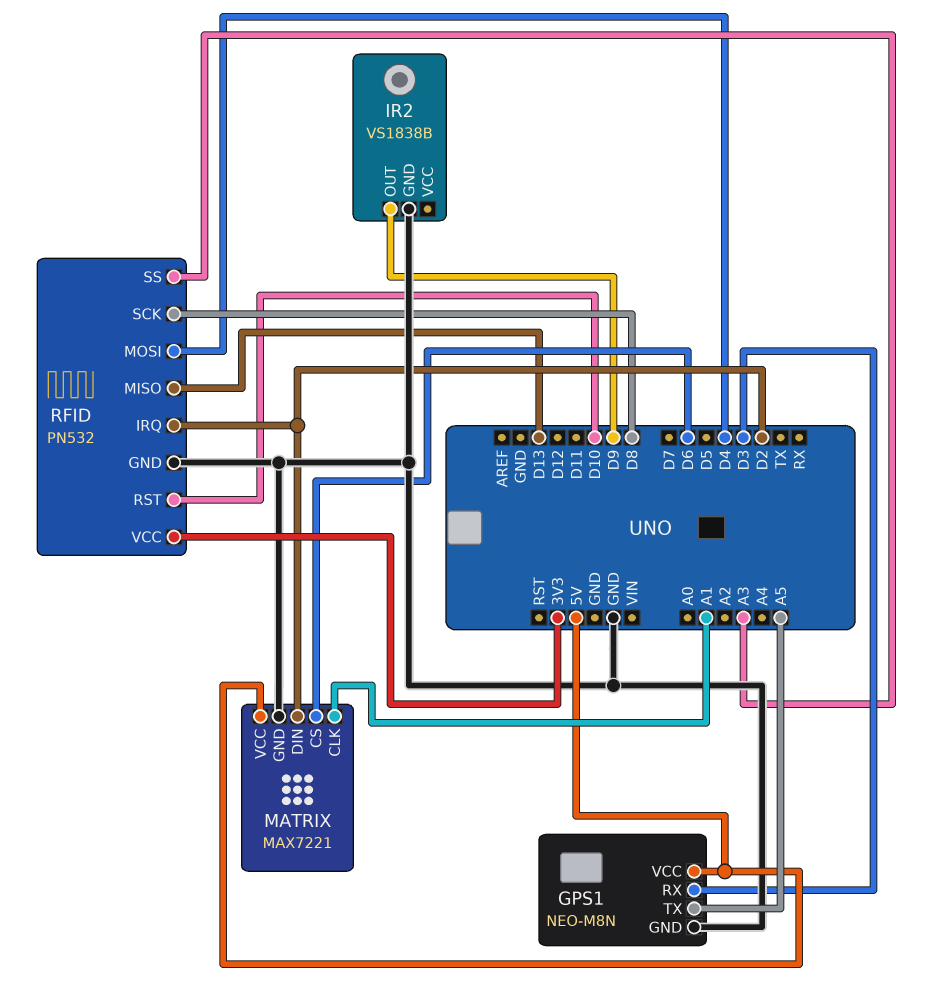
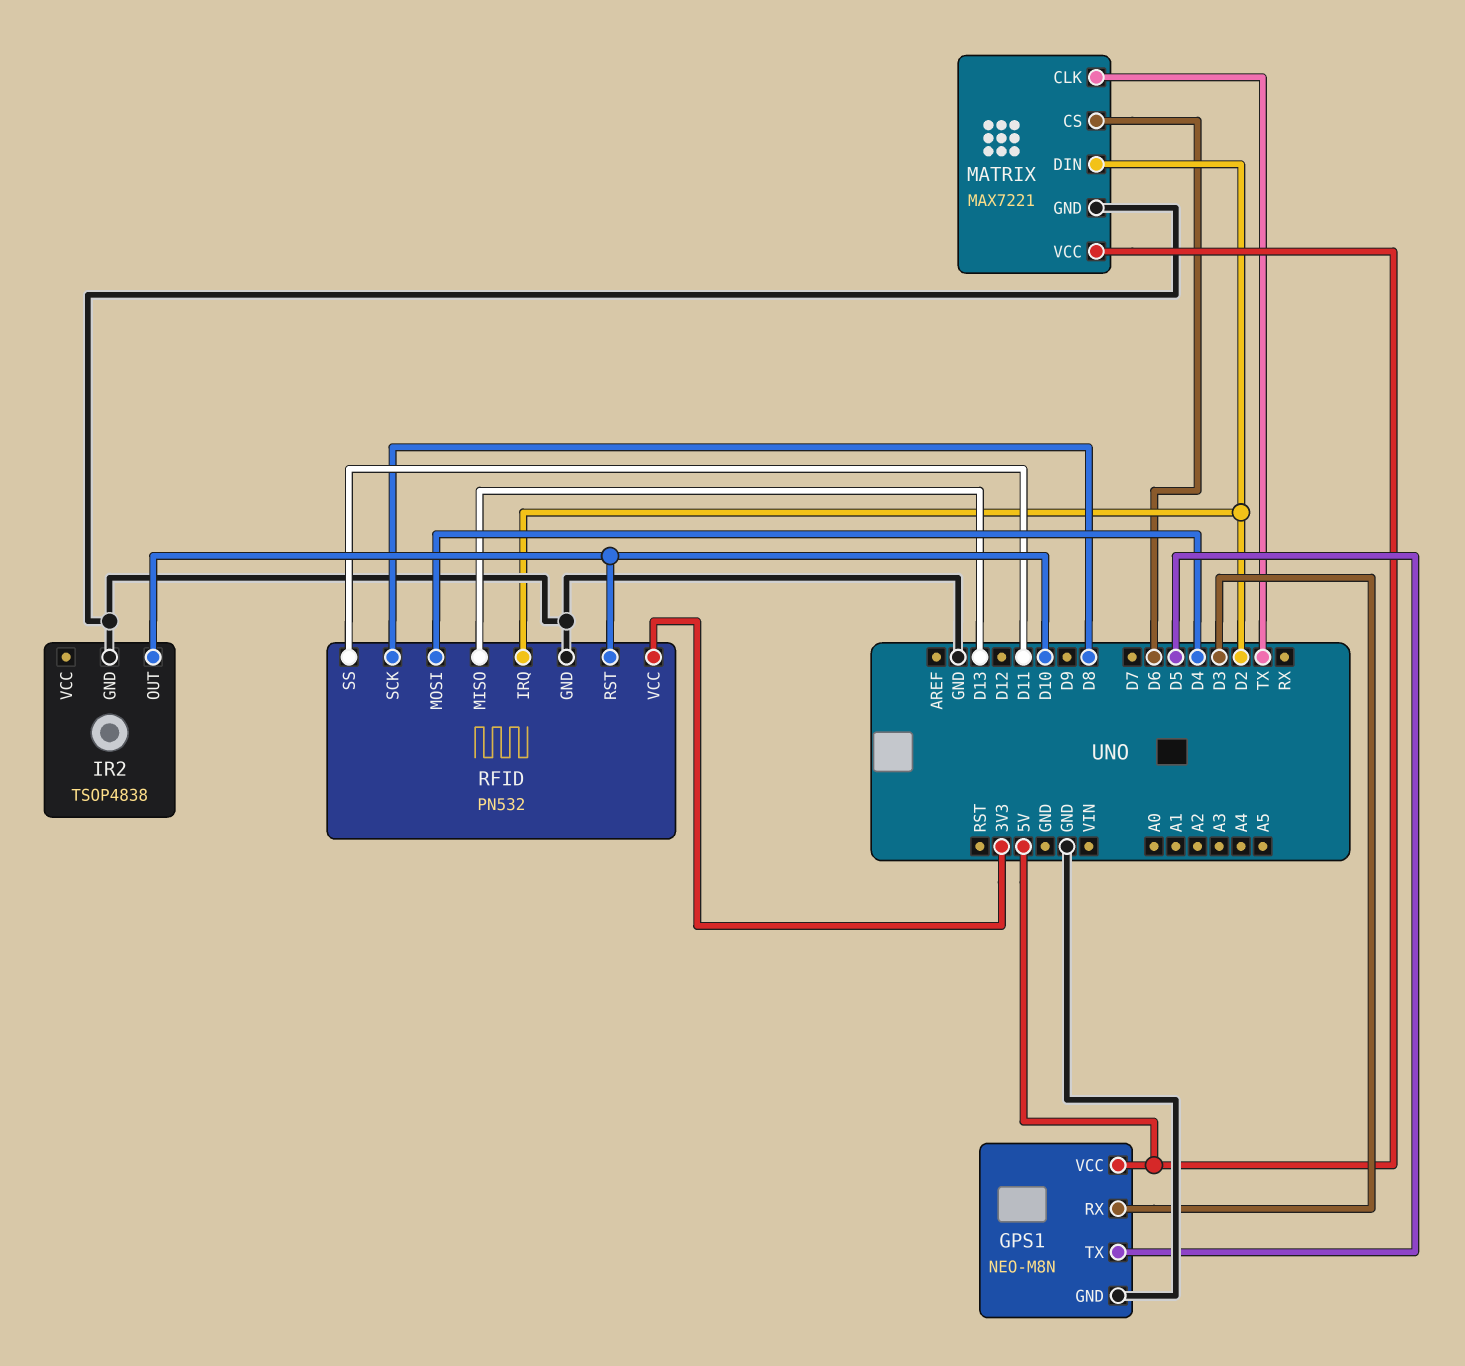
GPS1 pin TX: A5 -> D5
IR2: VS1838B -> TSOP4838
IR2 pin OUT: D9 -> D10
MATRIX pin CLK: A1 -> TX
RFID pin SS: A3 -> D11

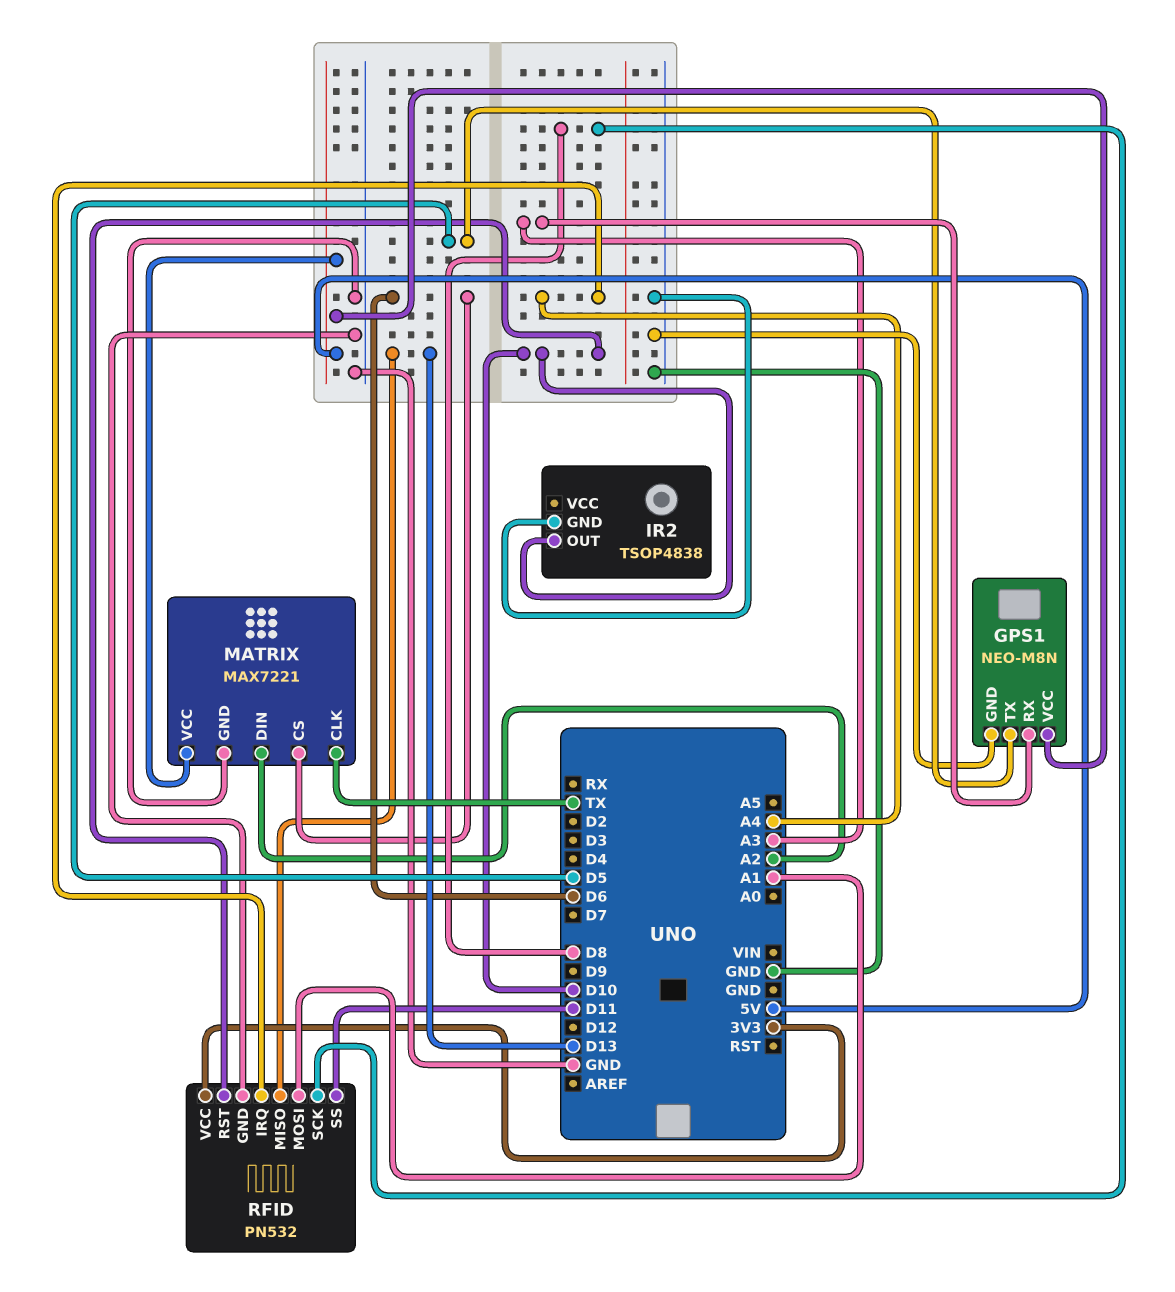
GPS1 pin RX: D3 -> A3
MATRIX pin DIN: D2 -> A2
RFID pin IRQ: D2 -> A4
RFID pin MOSI: D4 -> A1

